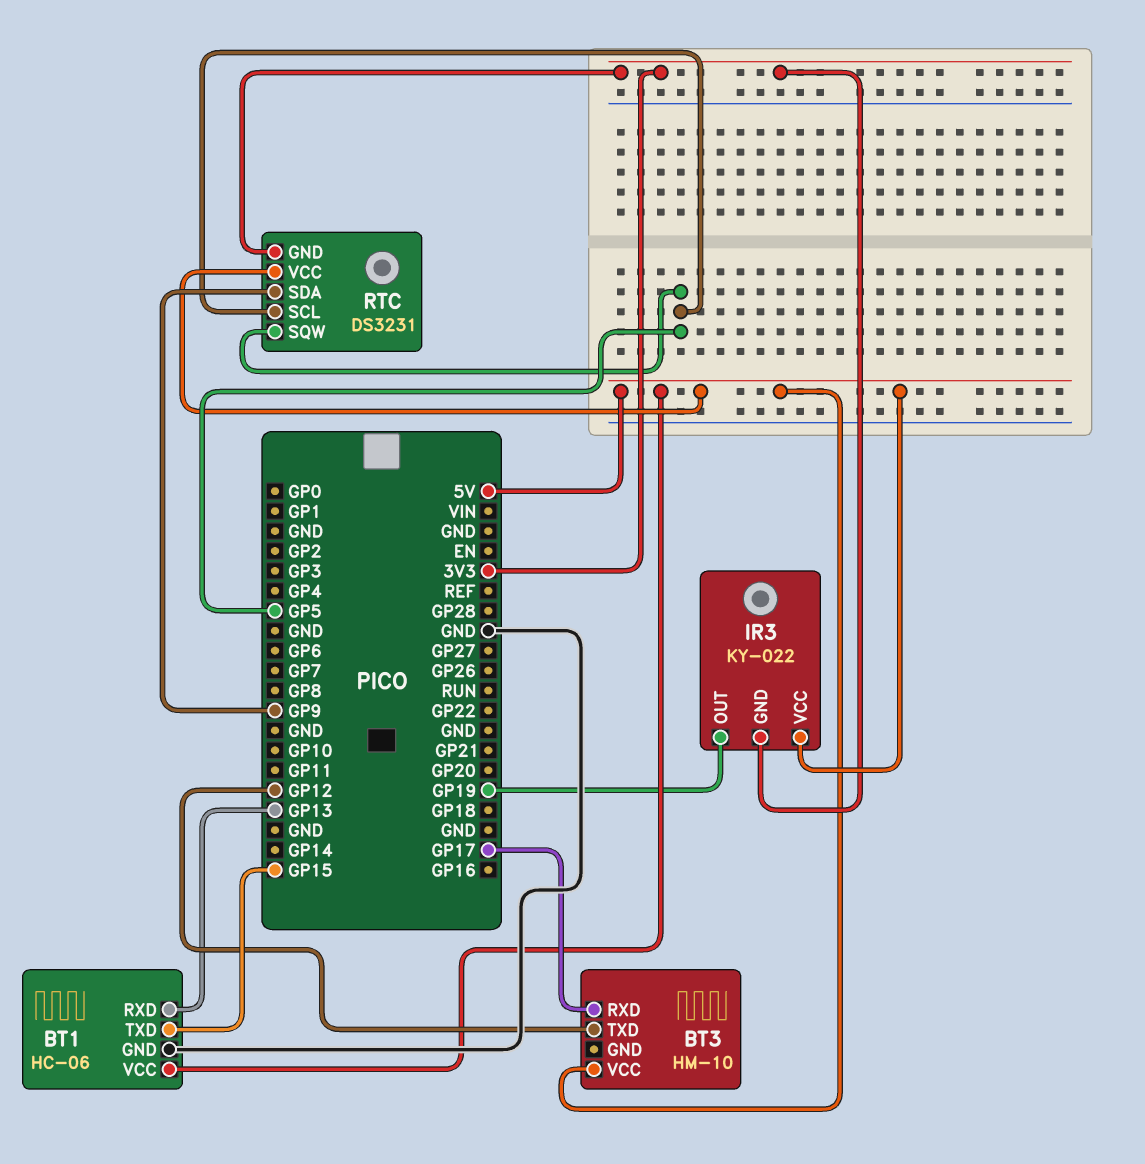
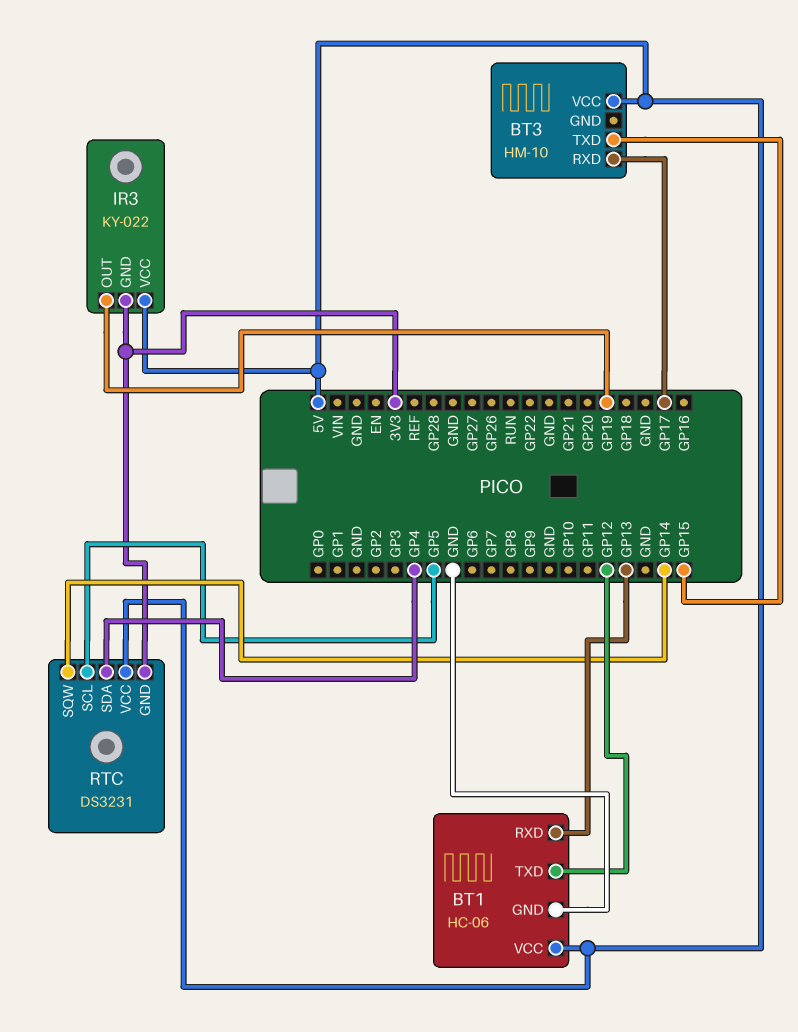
BT1 pin TXD: GP15 -> GP12
BT3 pin TXD: GP12 -> GP15
RTC pin SDA: GP9 -> GP4
RTC pin SQW: GP5 -> GP14

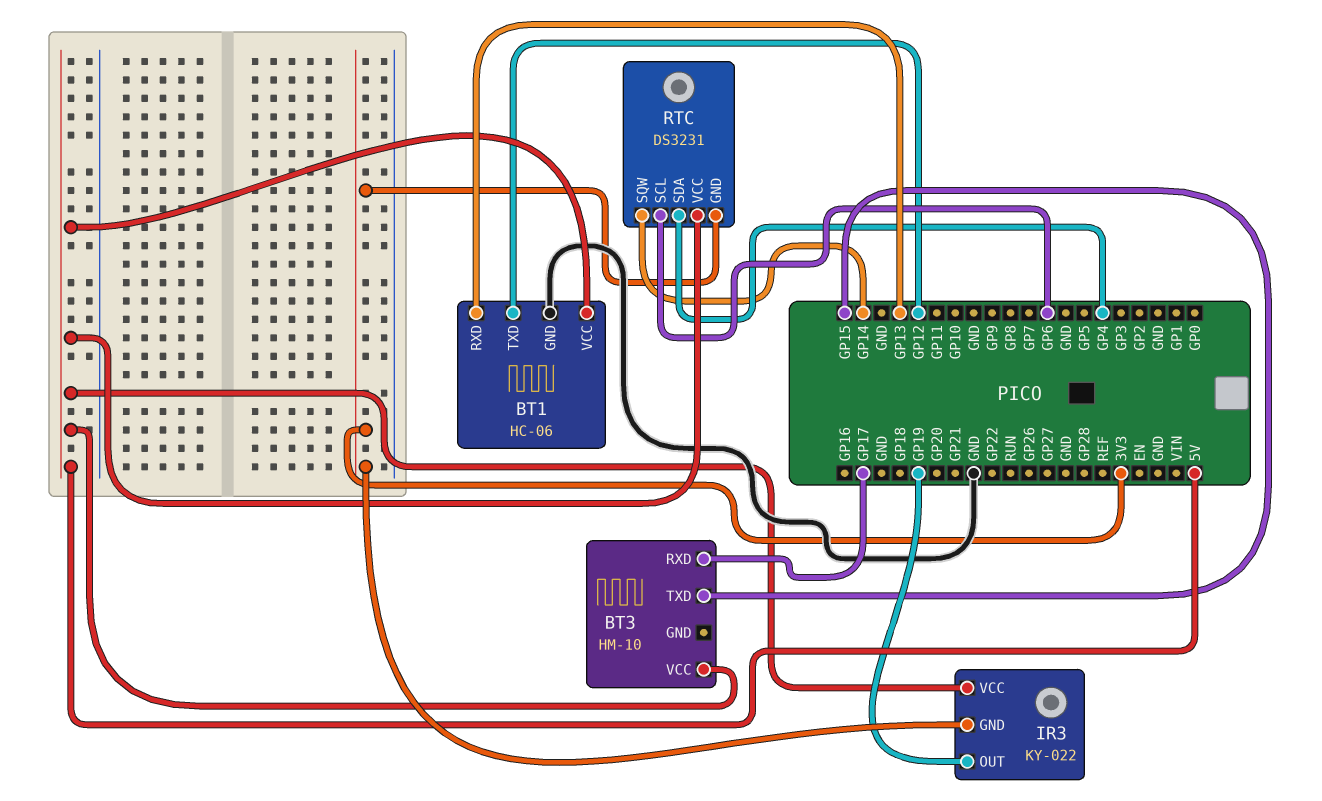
RTC pin SCL: GP5 -> GP6

